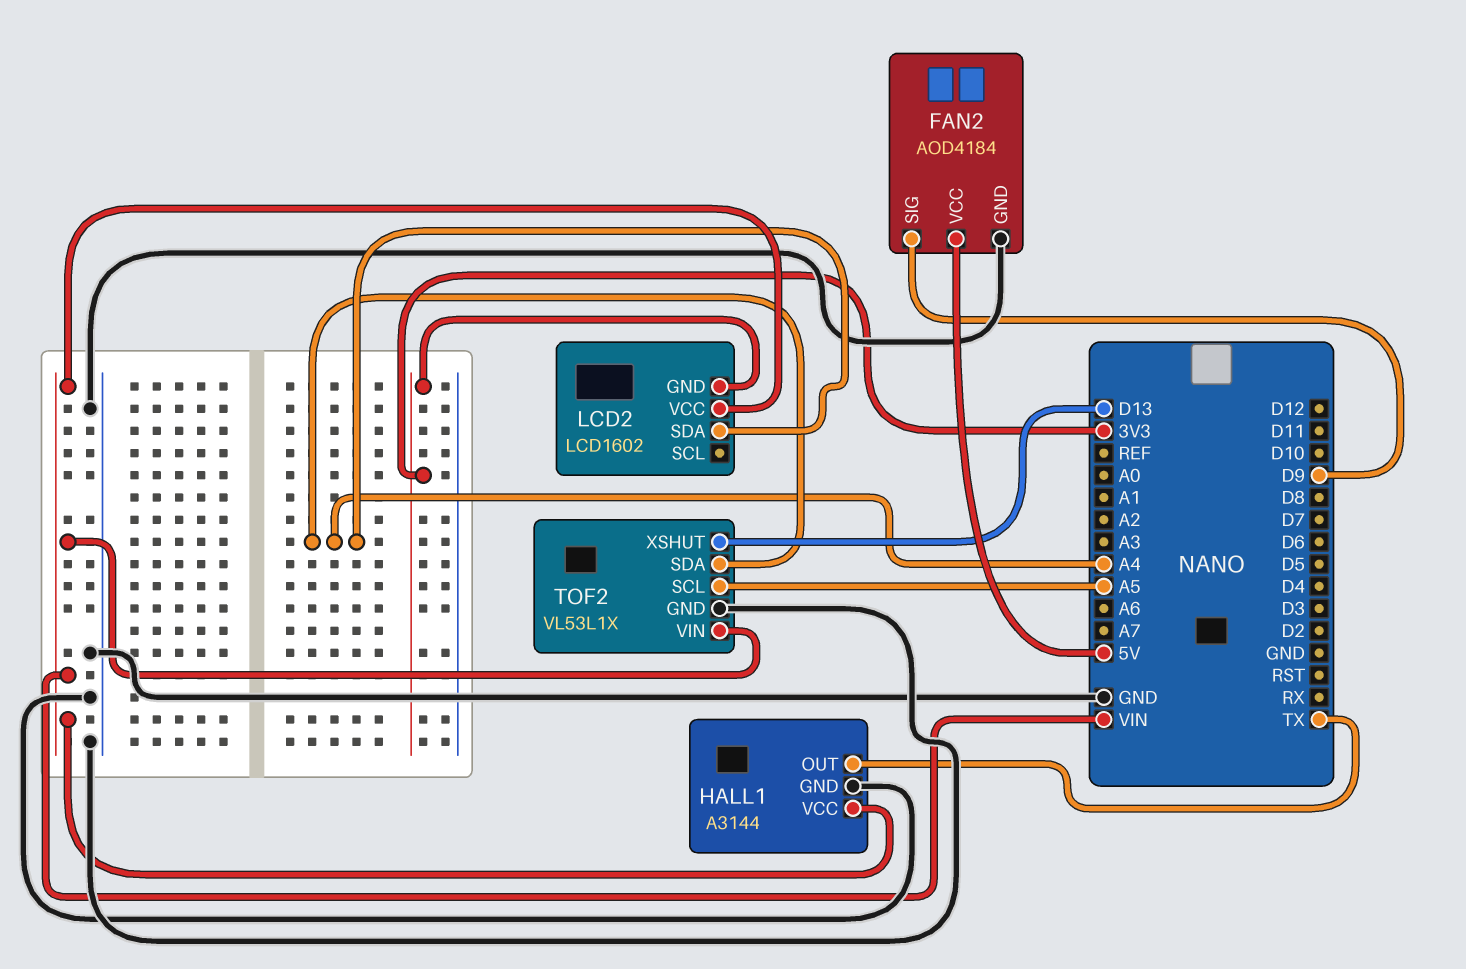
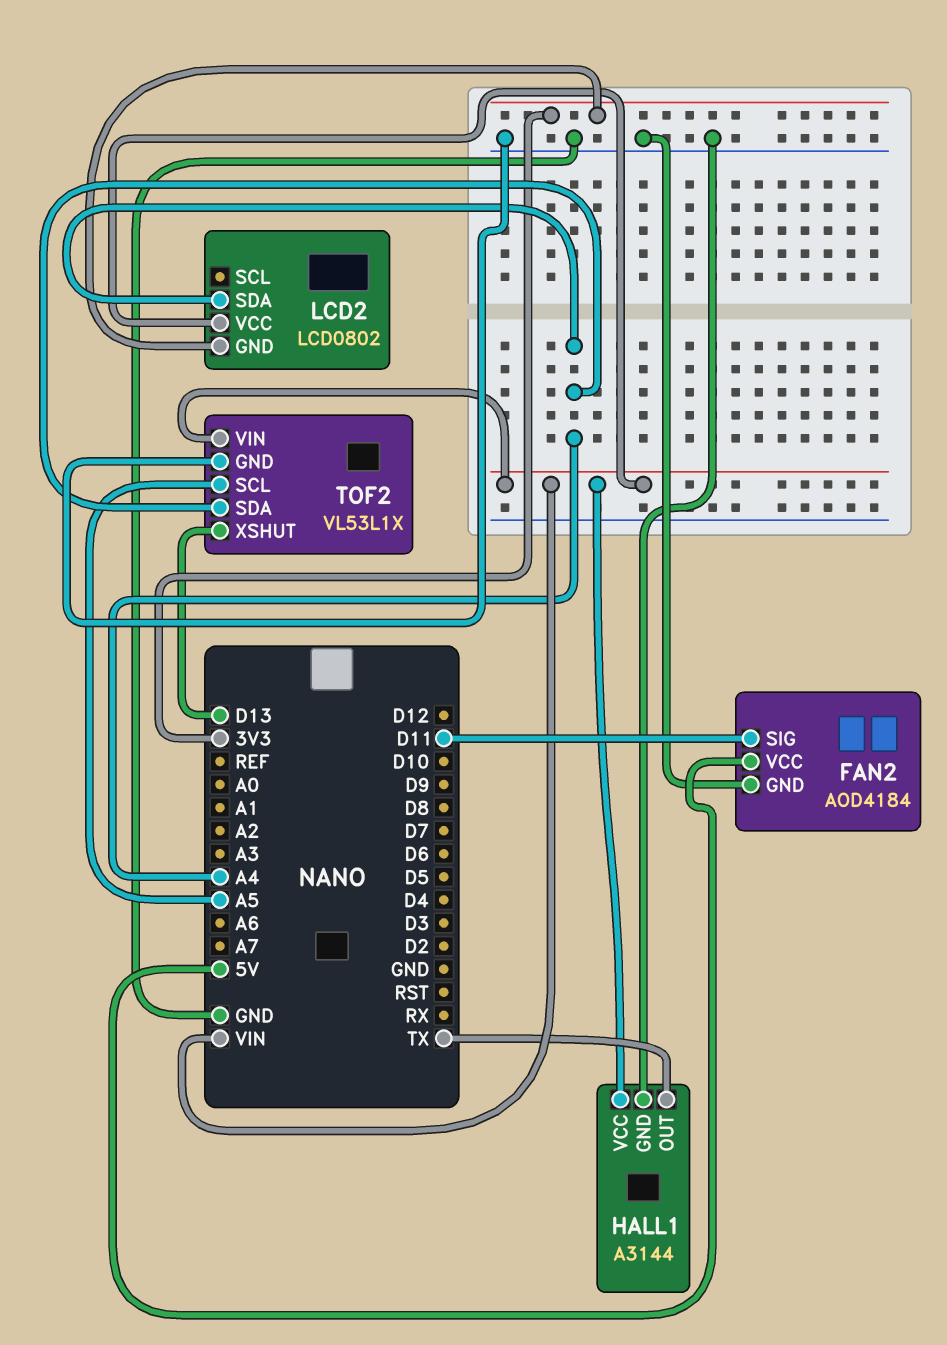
FAN2 pin SIG: D9 -> D11
LCD2: LCD1602 -> LCD0802

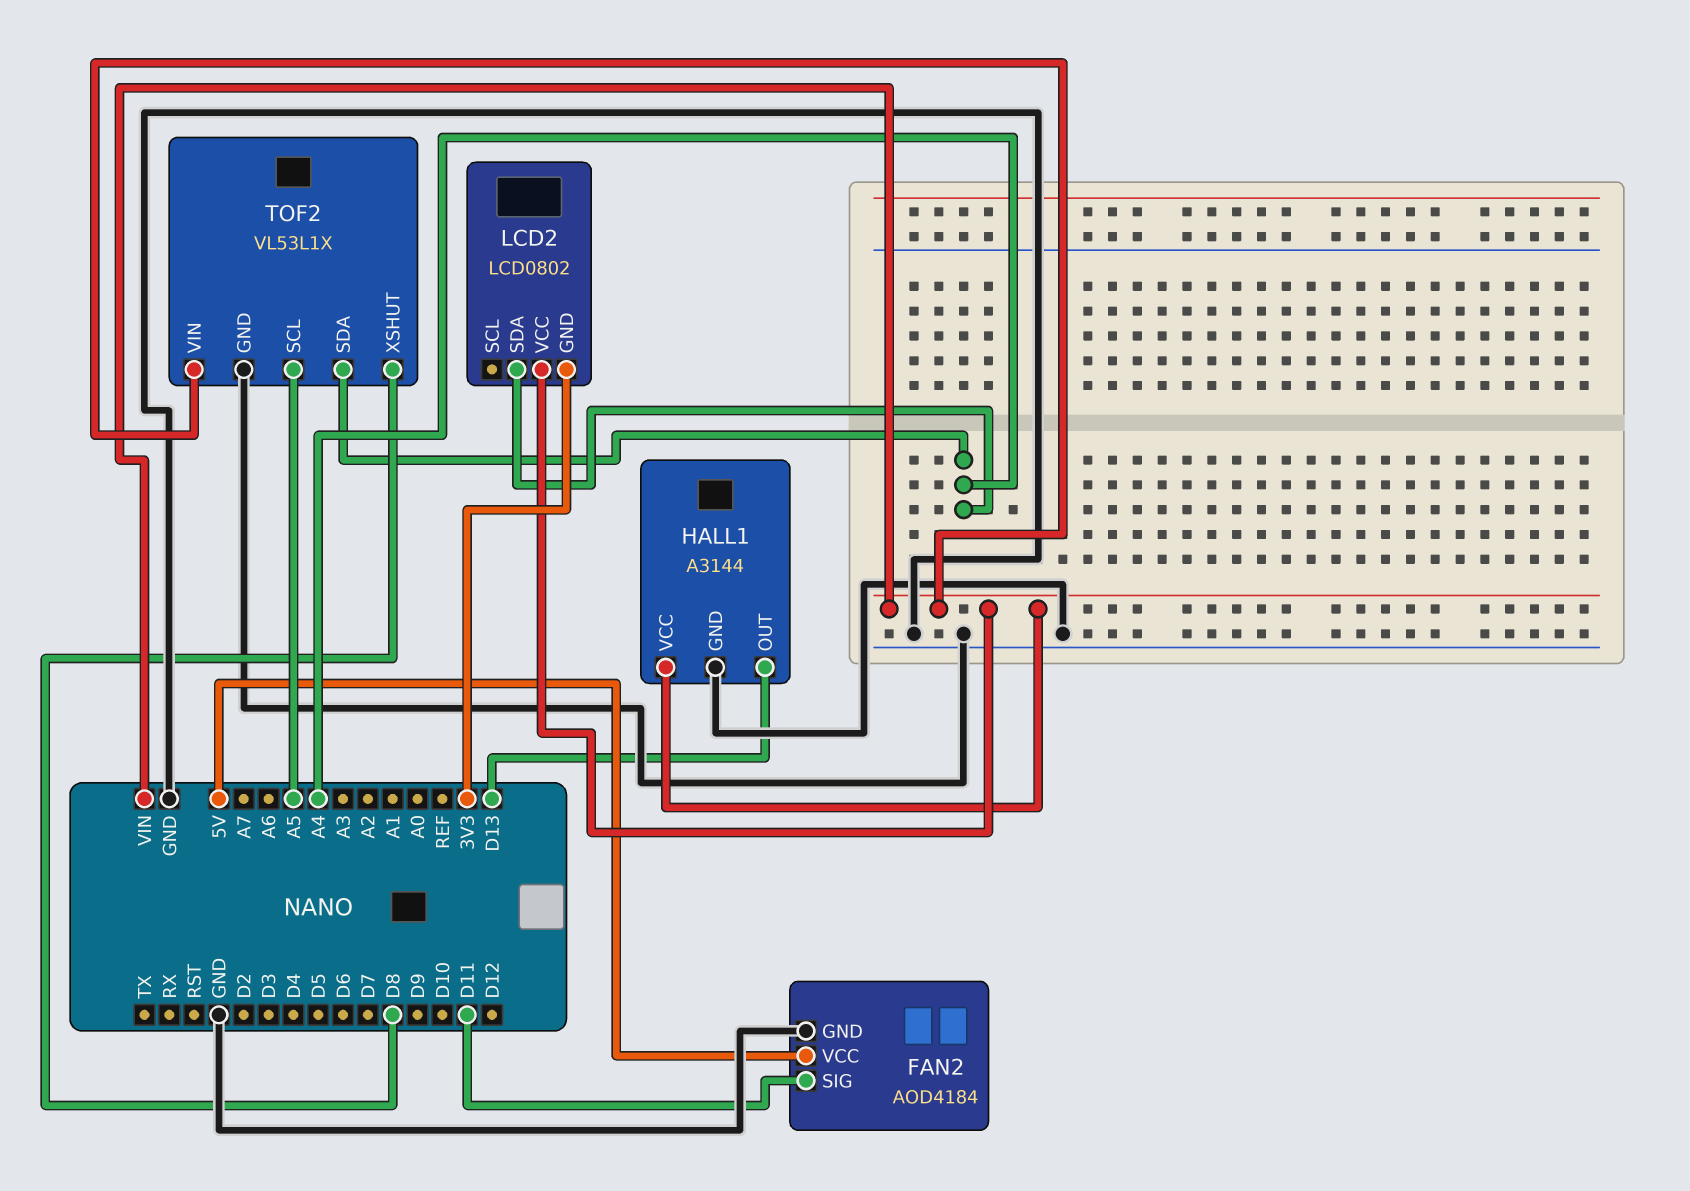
HALL1 pin OUT: TX -> D13
TOF2 pin XSHUT: D13 -> D8

